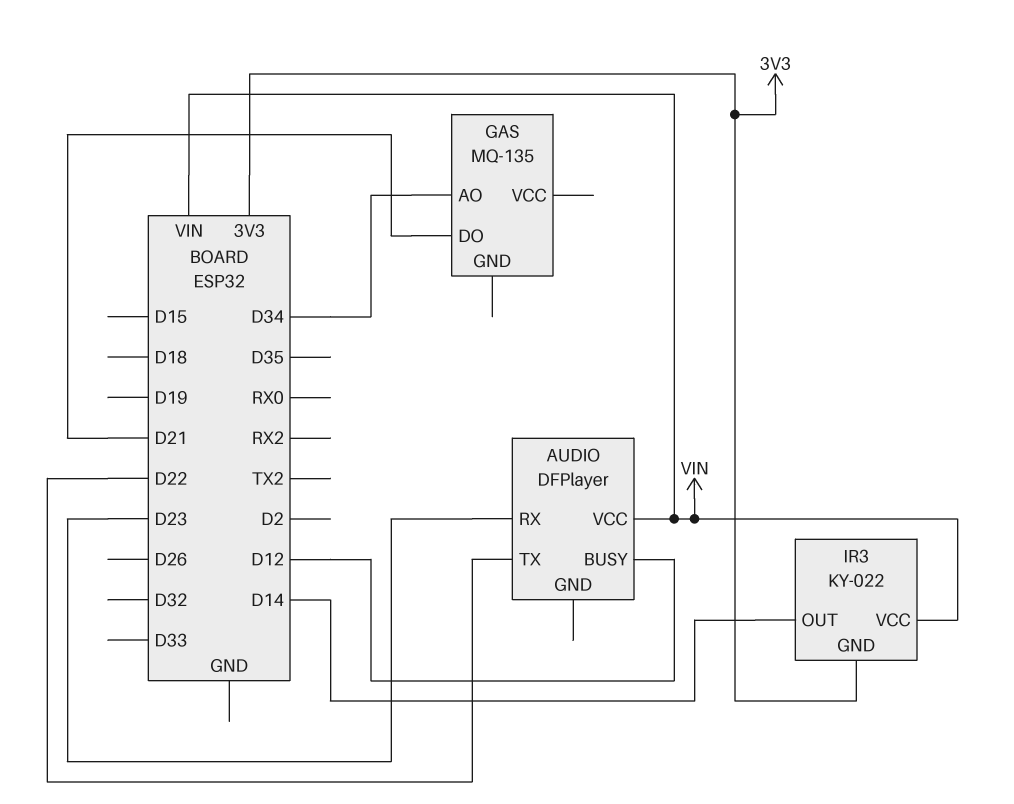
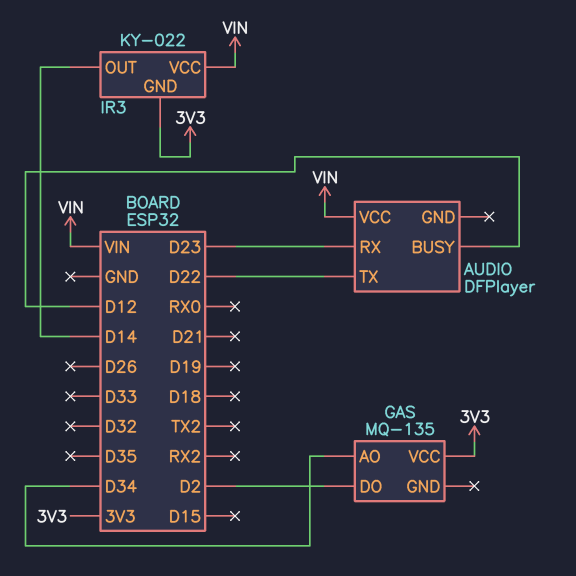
GAS pin DO: D21 -> D2
GAS pin VCC: none -> 3V3

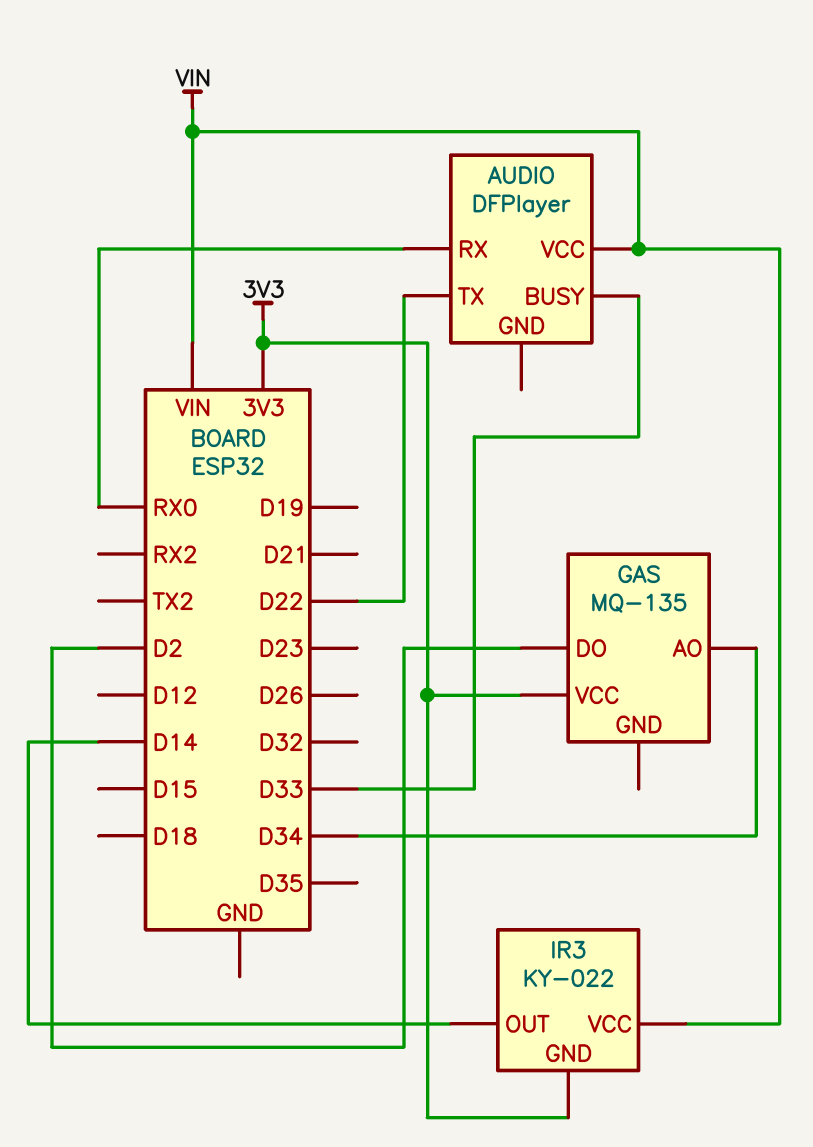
AUDIO pin BUSY: D12 -> D33
AUDIO pin RX: D23 -> RX0

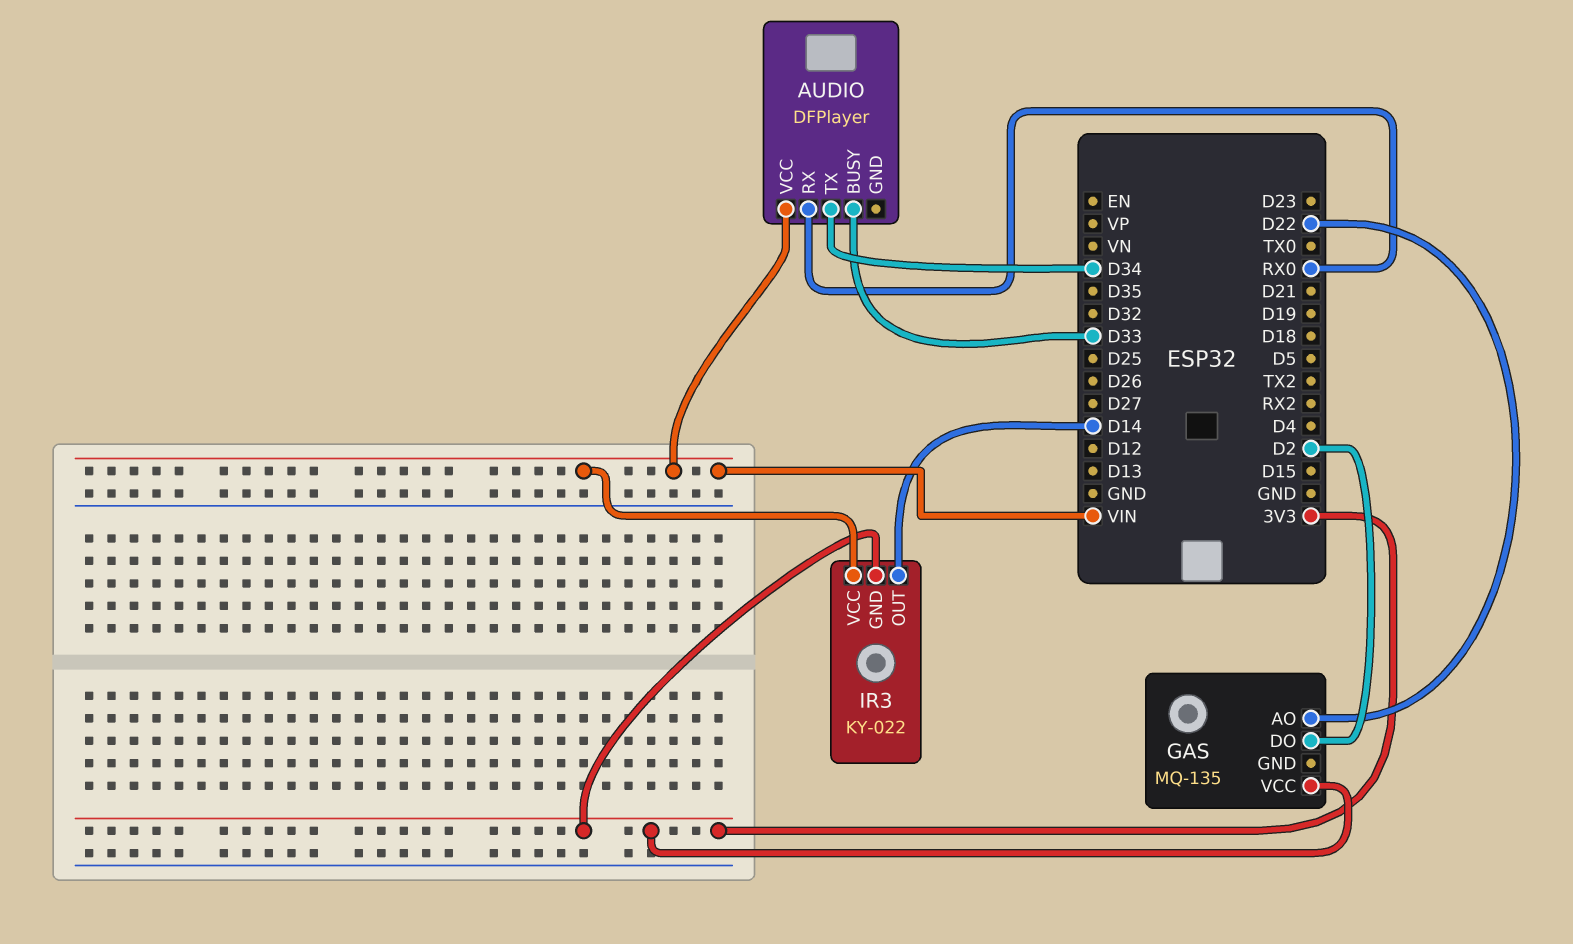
AUDIO pin TX: D22 -> D34
GAS pin AO: D34 -> D22

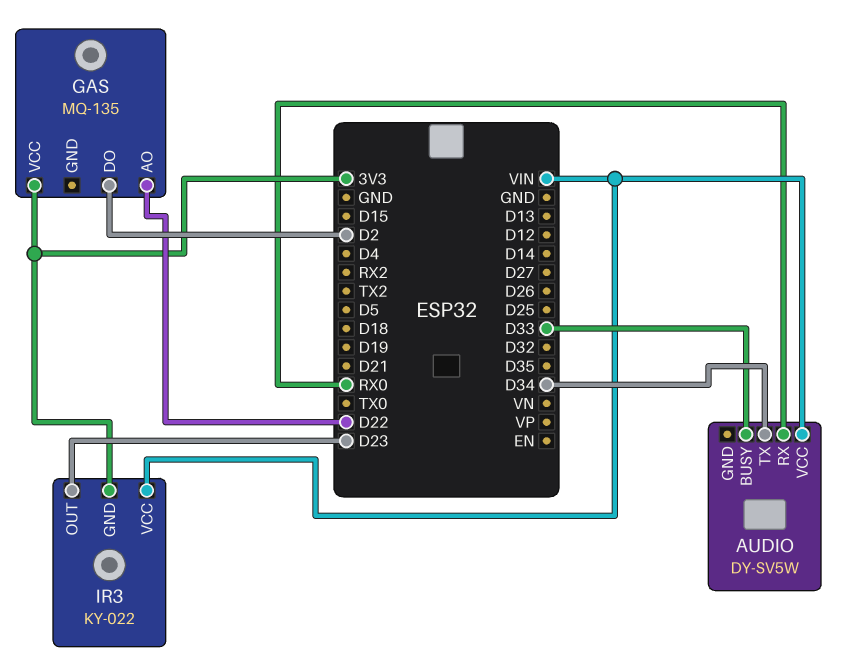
AUDIO: DFPlayer -> DY-SV5W
IR3 pin OUT: D14 -> D23

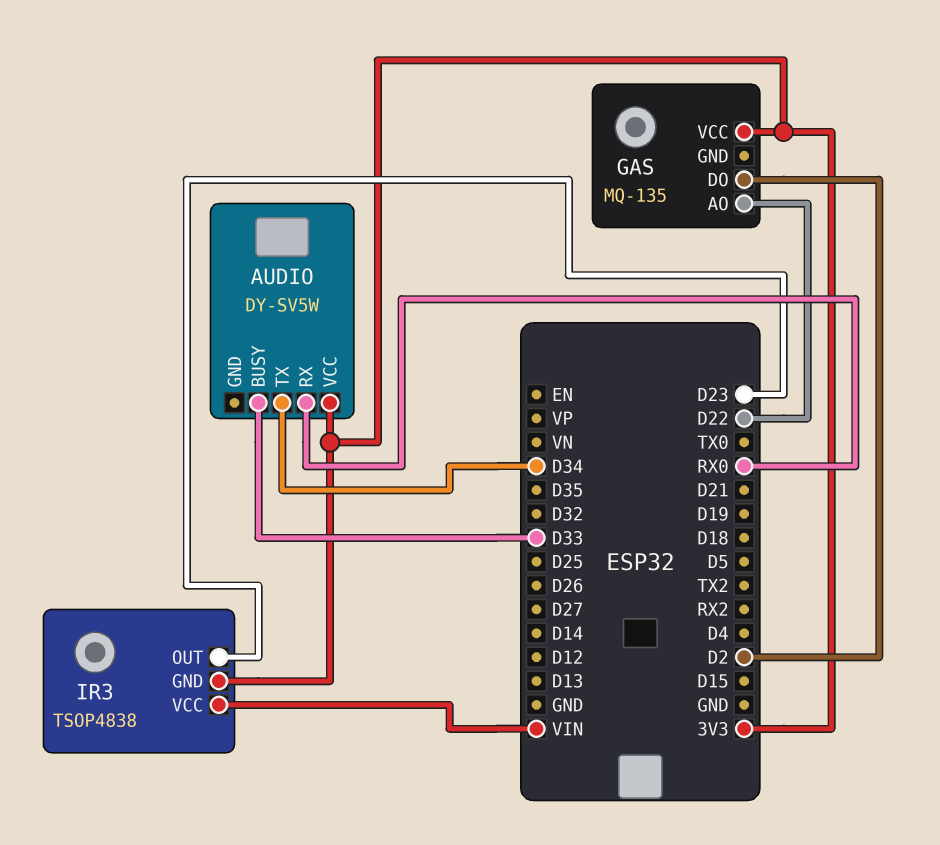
AUDIO pin VCC: VIN -> 3V3
IR3: KY-022 -> TSOP4838

